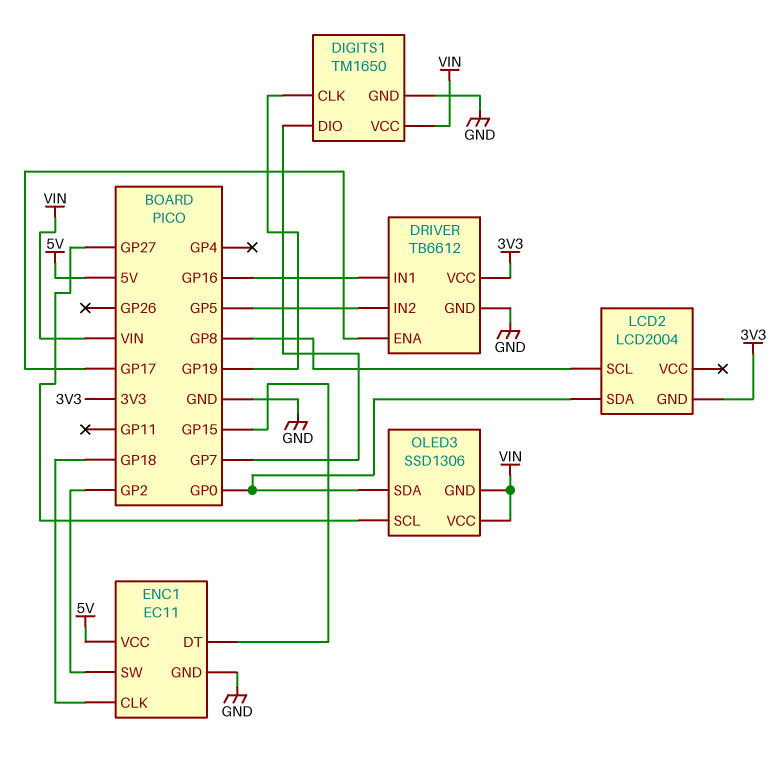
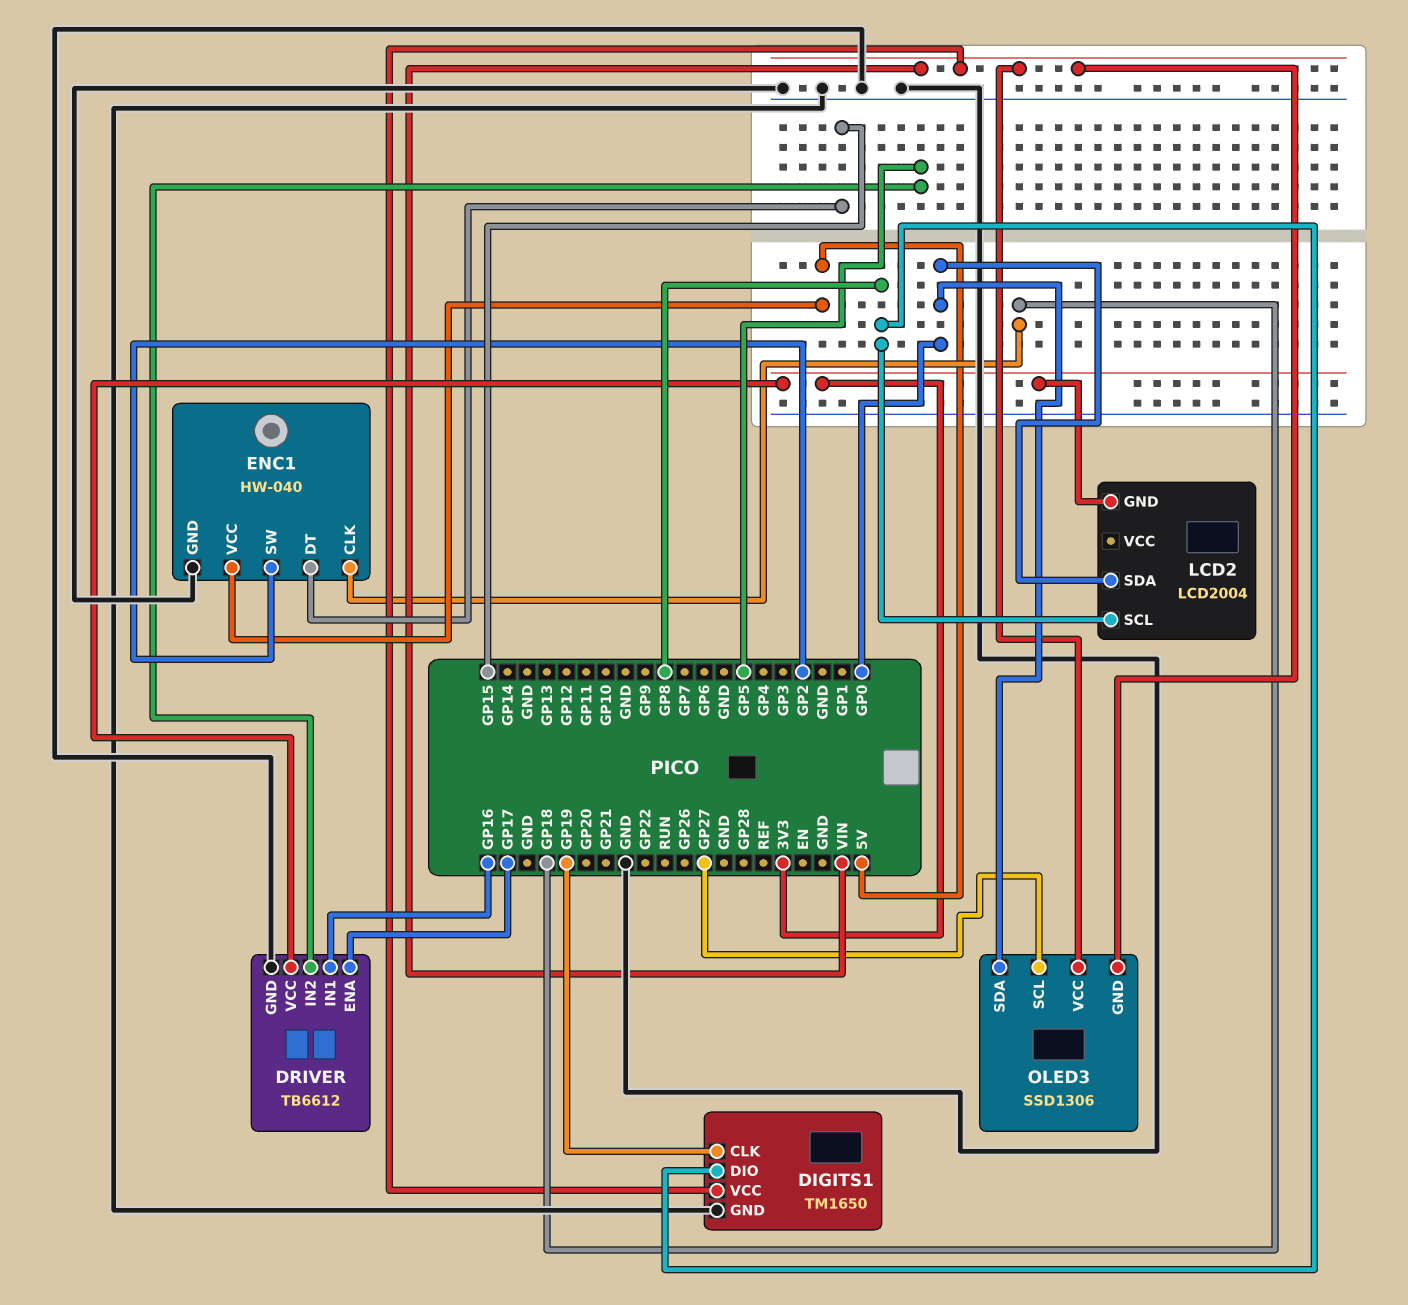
DIGITS1 pin DIO: GP7 -> GP8
ENC1: EC11 -> HW-040

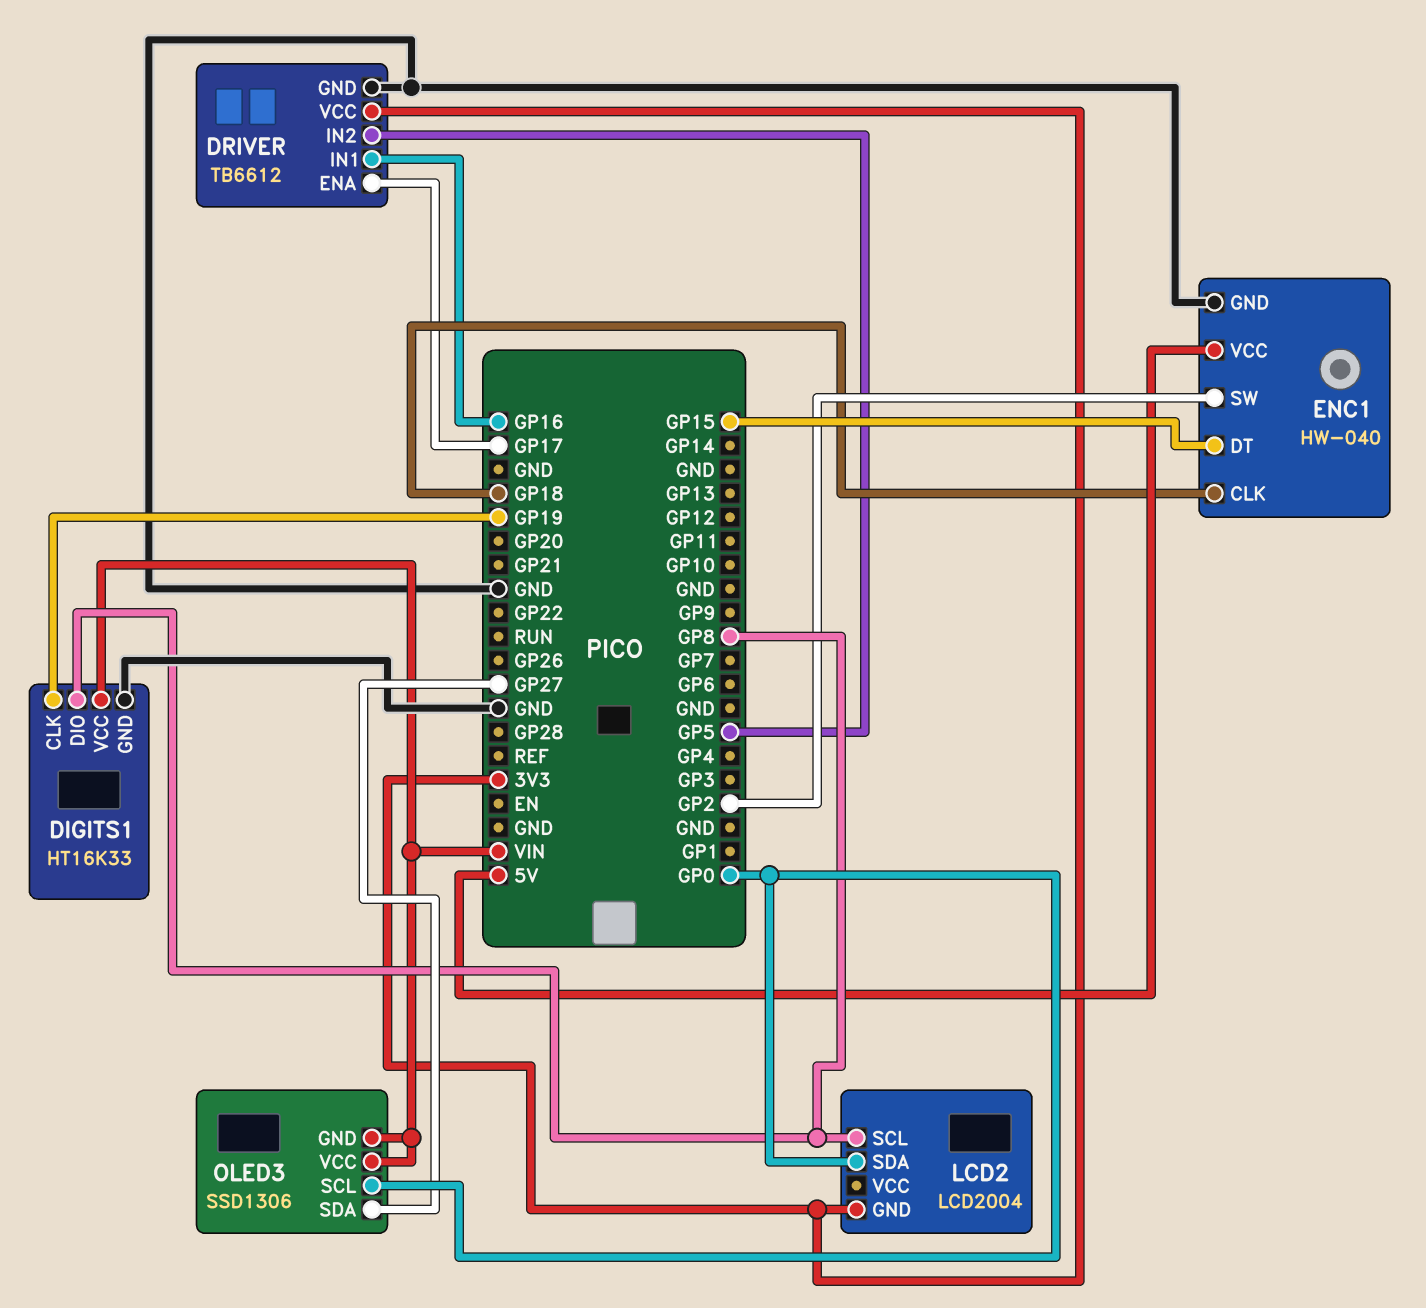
DIGITS1: TM1650 -> HT16K33
OLED3 pin SCL: GP27 -> GP0
OLED3 pin SDA: GP0 -> GP27

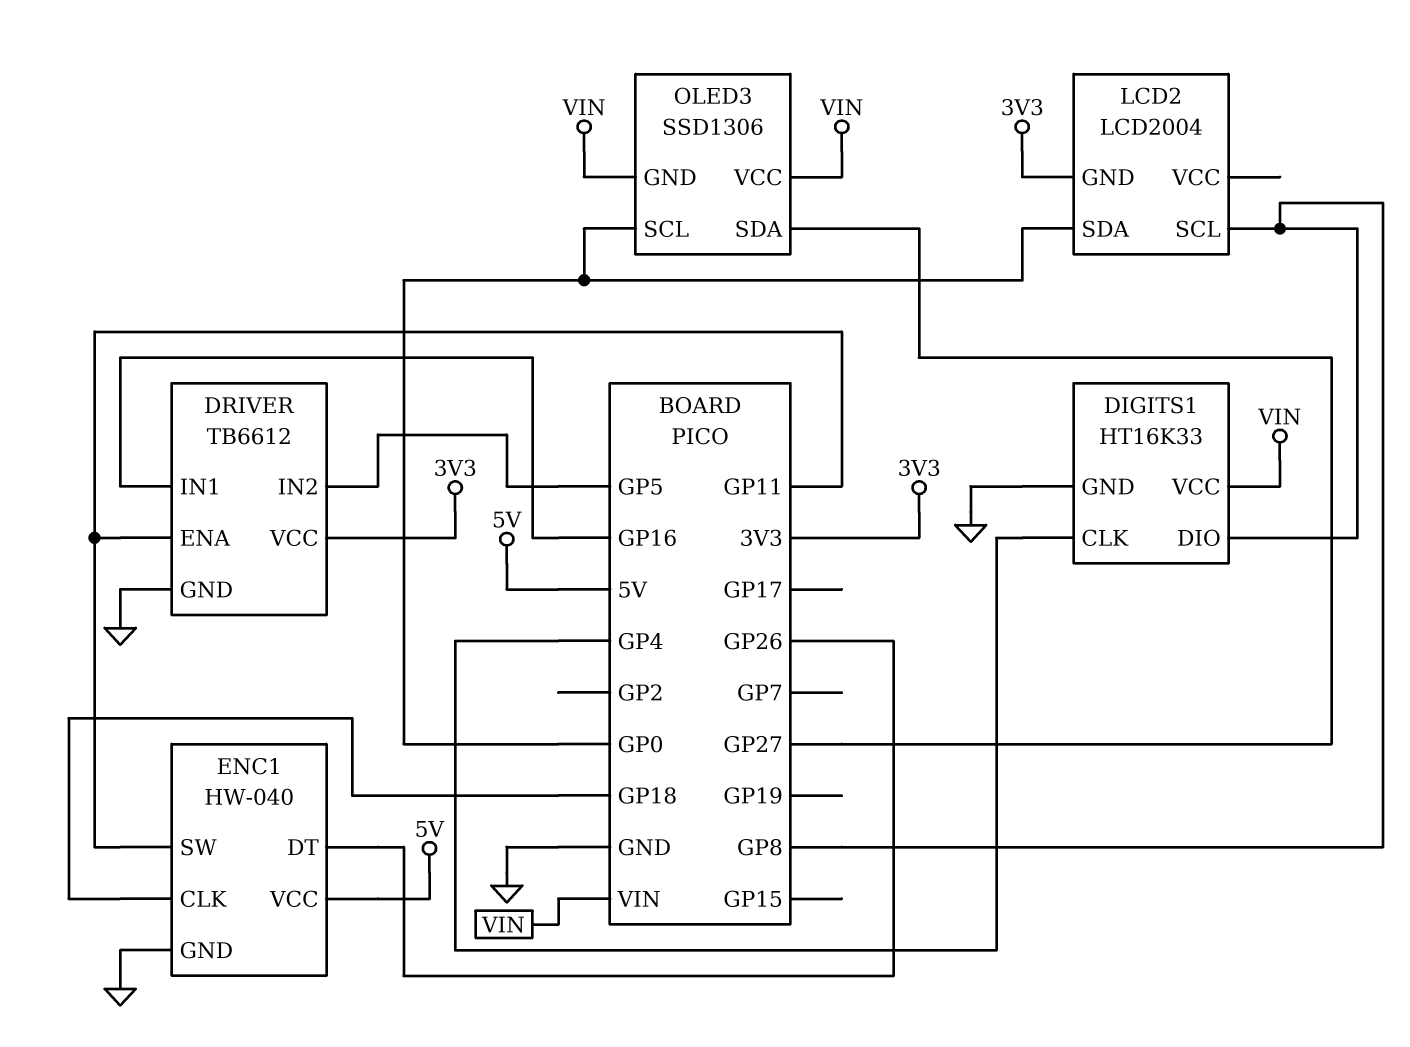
DIGITS1 pin CLK: GP19 -> GP4
DRIVER pin ENA: GP17 -> GP11
ENC1 pin DT: GP15 -> GP26
ENC1 pin SW: GP2 -> GP11

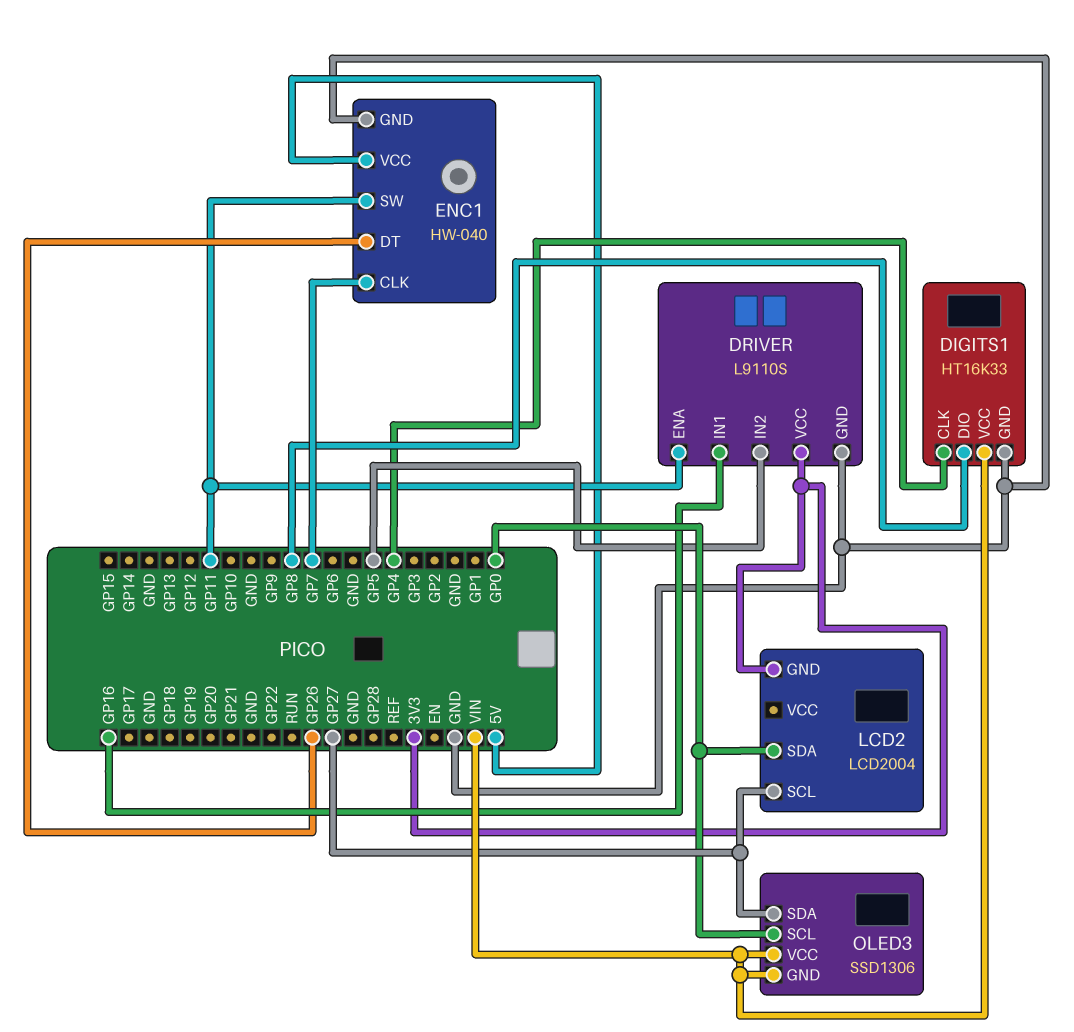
DRIVER: TB6612 -> L9110S
ENC1 pin CLK: GP18 -> GP7
LCD2 pin SCL: GP8 -> GP27

